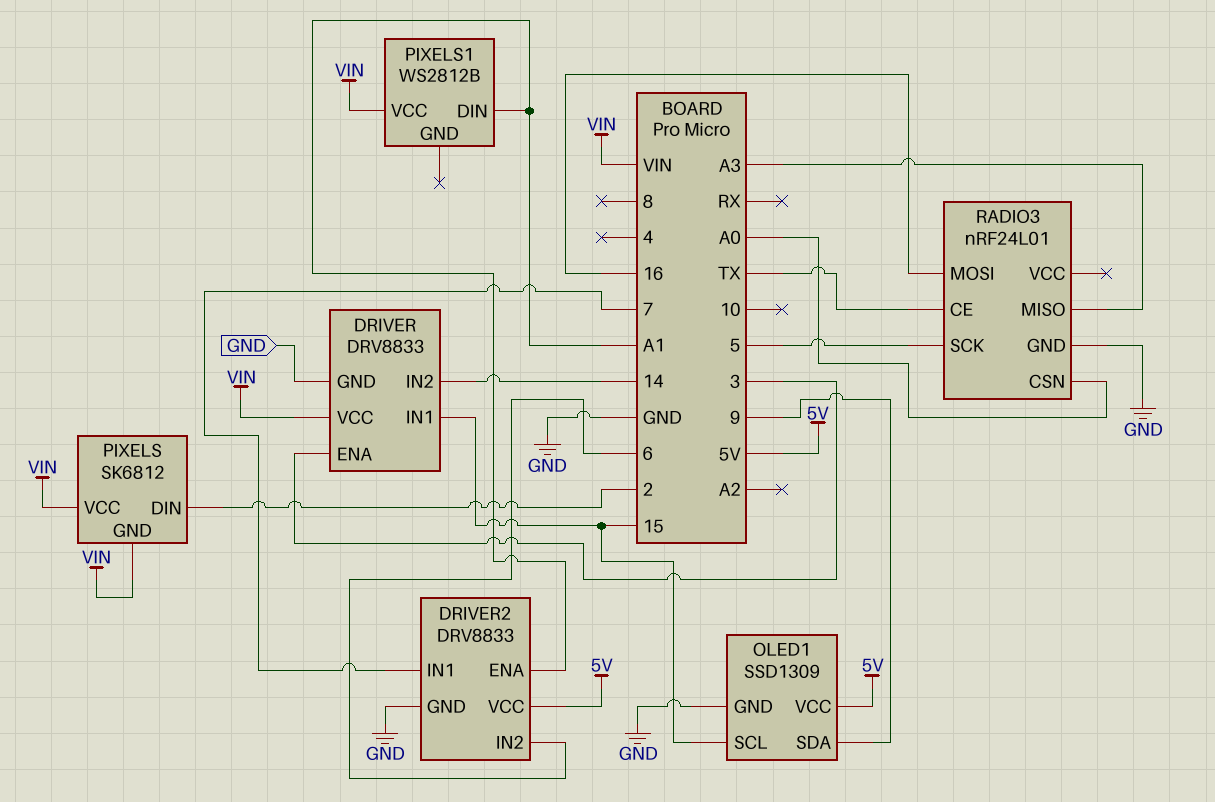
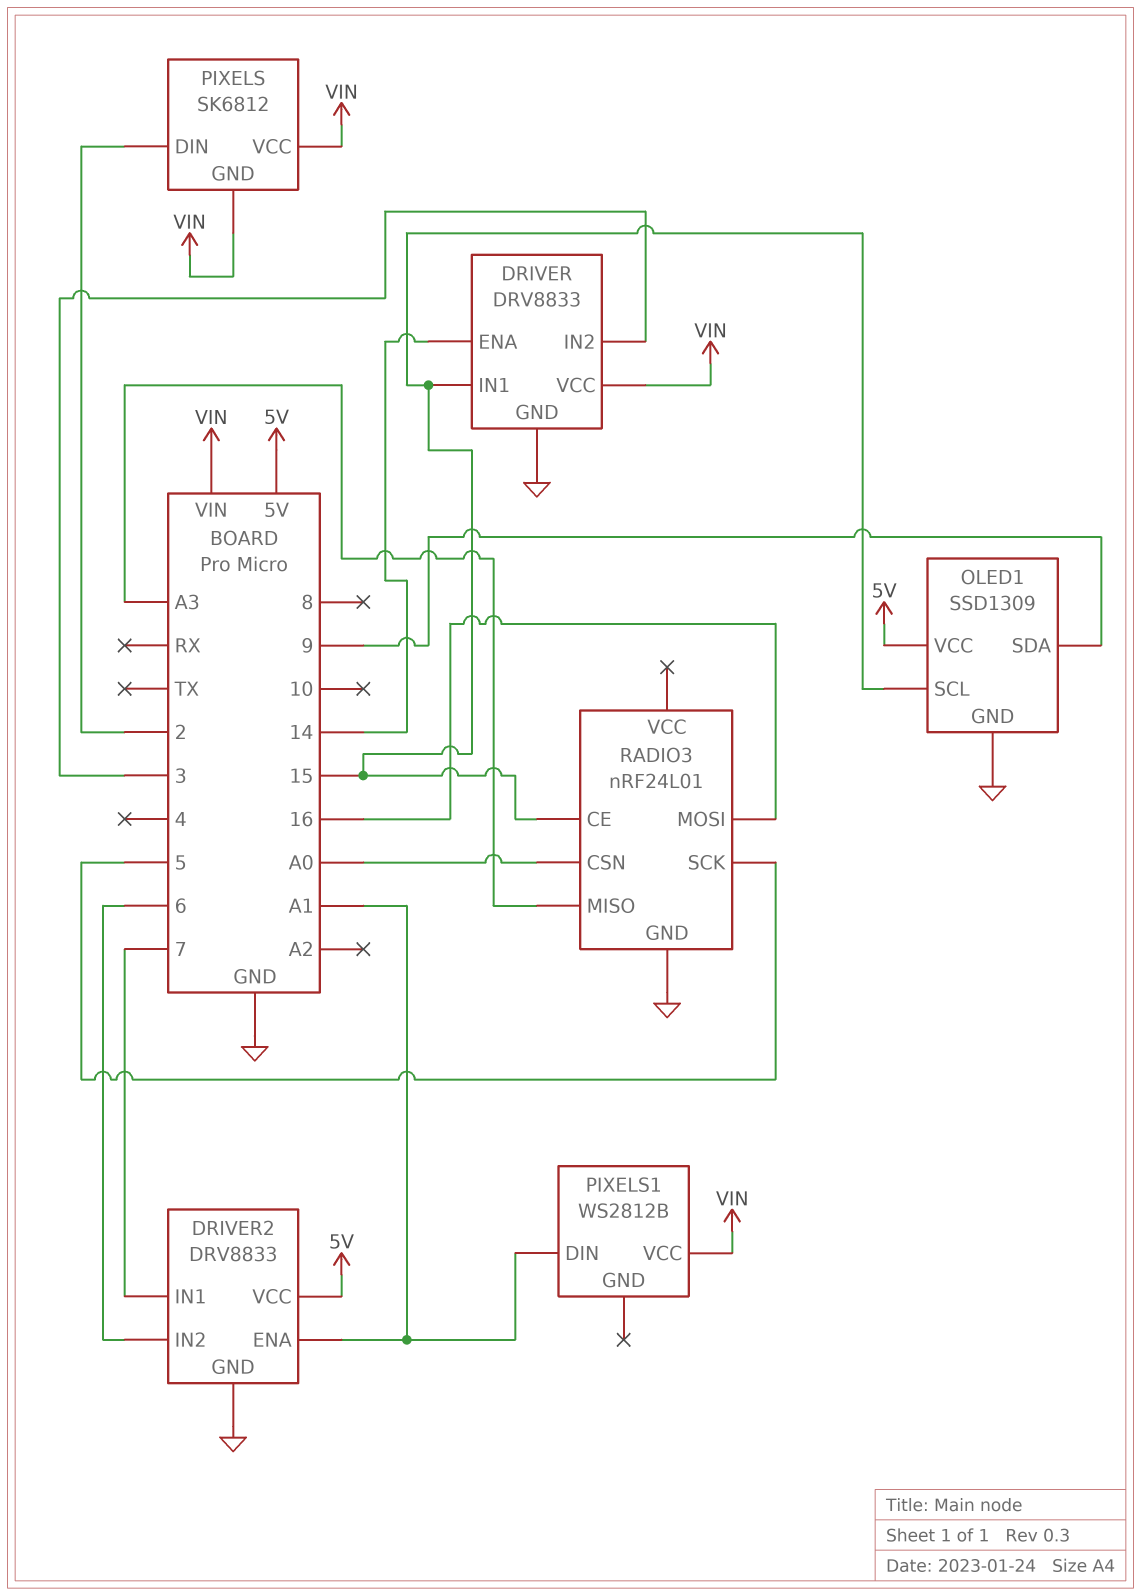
DRIVER pin ENA: 3 -> 14
DRIVER pin IN2: 14 -> 3
RADIO3 pin CE: TX -> 15

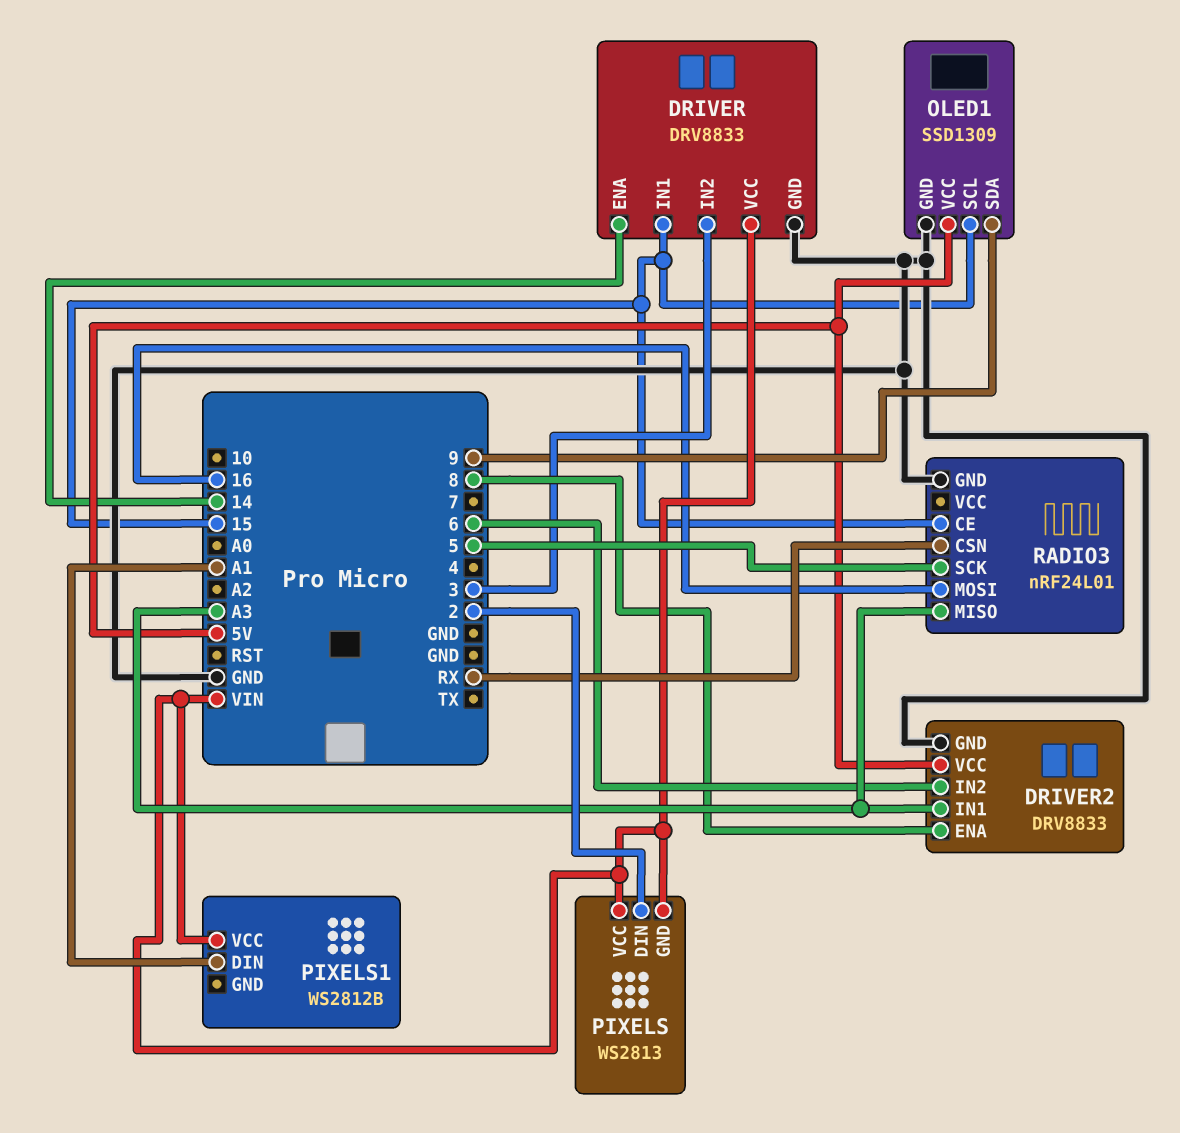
DRIVER2 pin ENA: A1 -> 8
DRIVER2 pin IN1: 7 -> A3
PIXELS: SK6812 -> WS2813
RADIO3 pin CSN: A0 -> RX

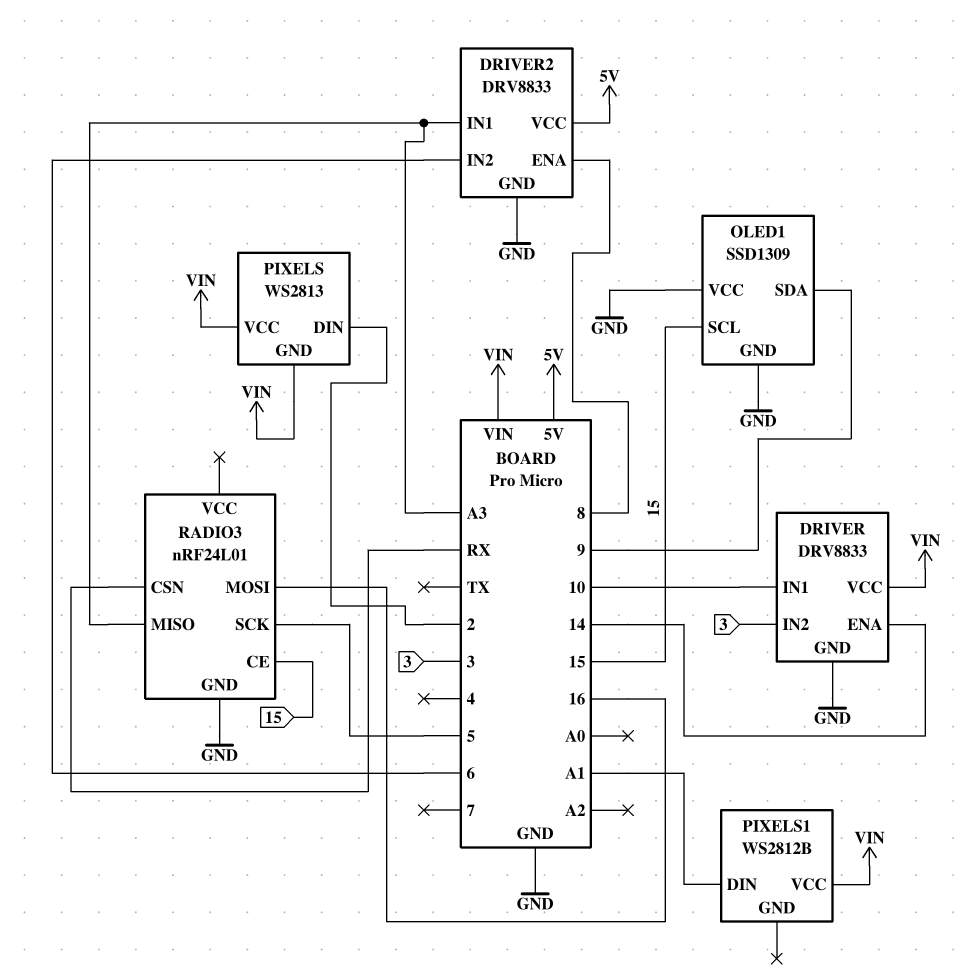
DRIVER pin IN1: 15 -> 10
OLED1 pin VCC: 5V -> GND

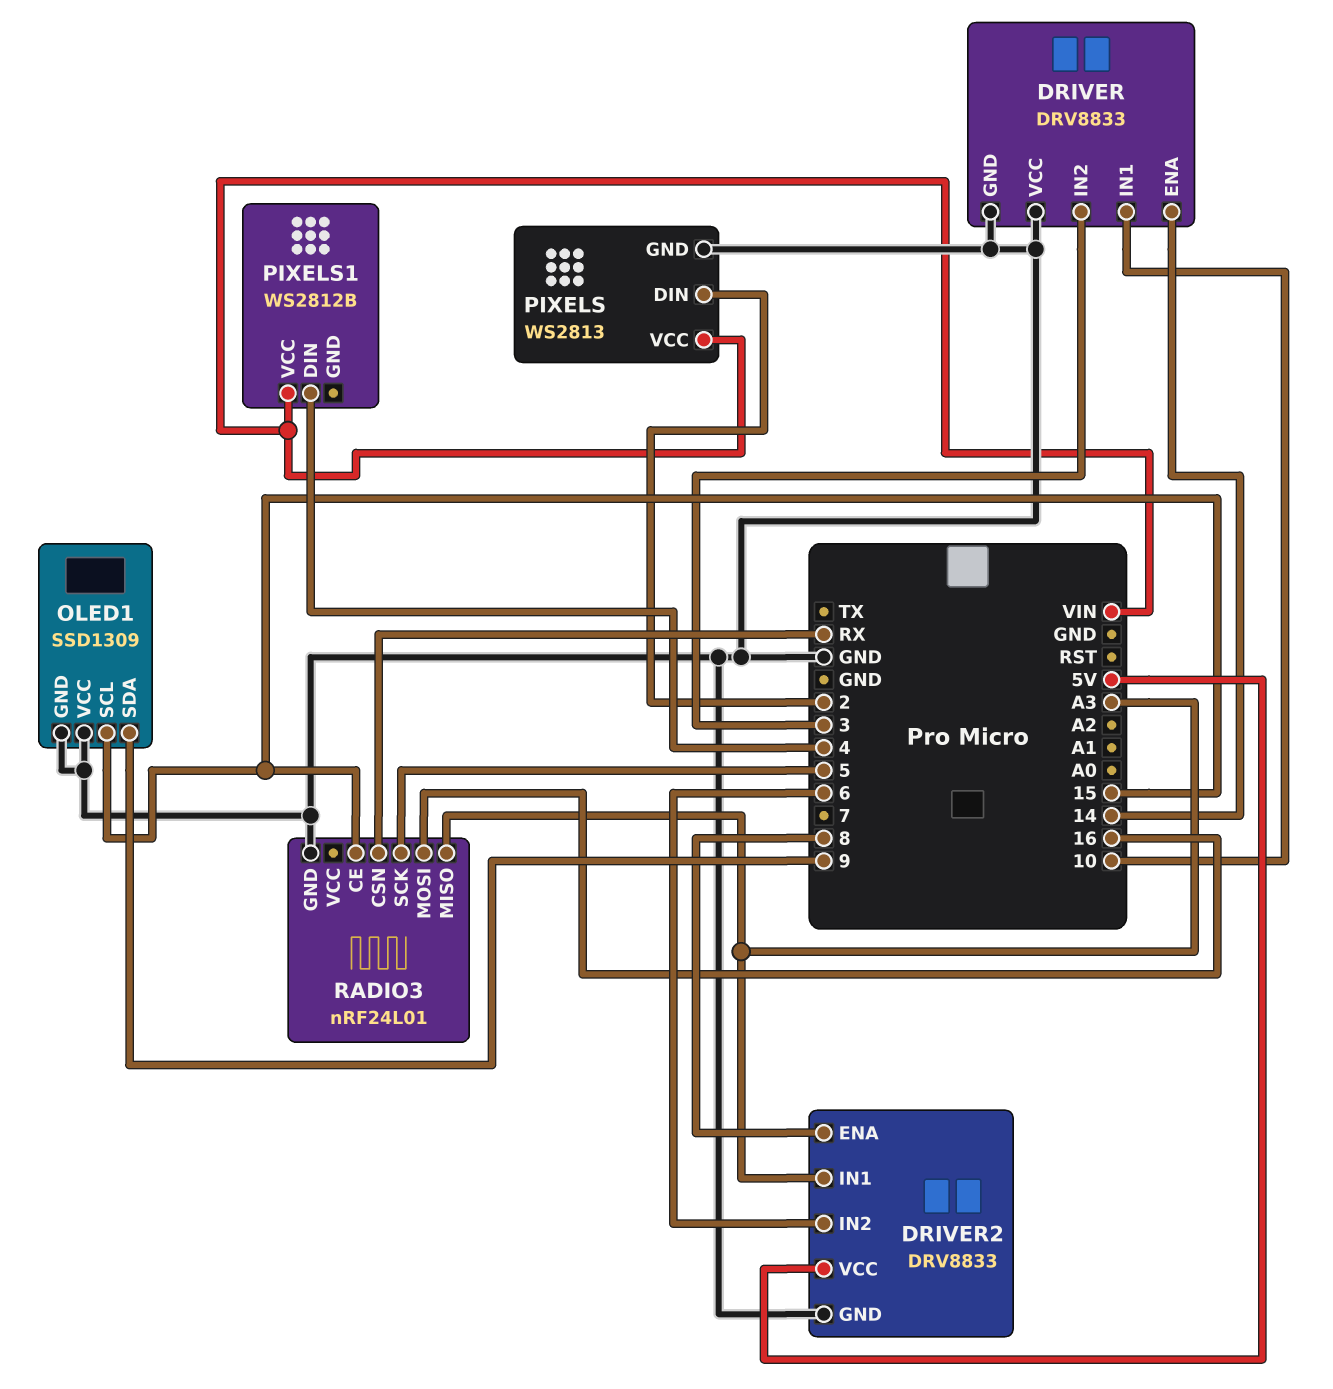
DRIVER pin VCC: VIN -> GND
PIXELS pin GND: VIN -> GND
PIXELS1 pin DIN: A1 -> 4

